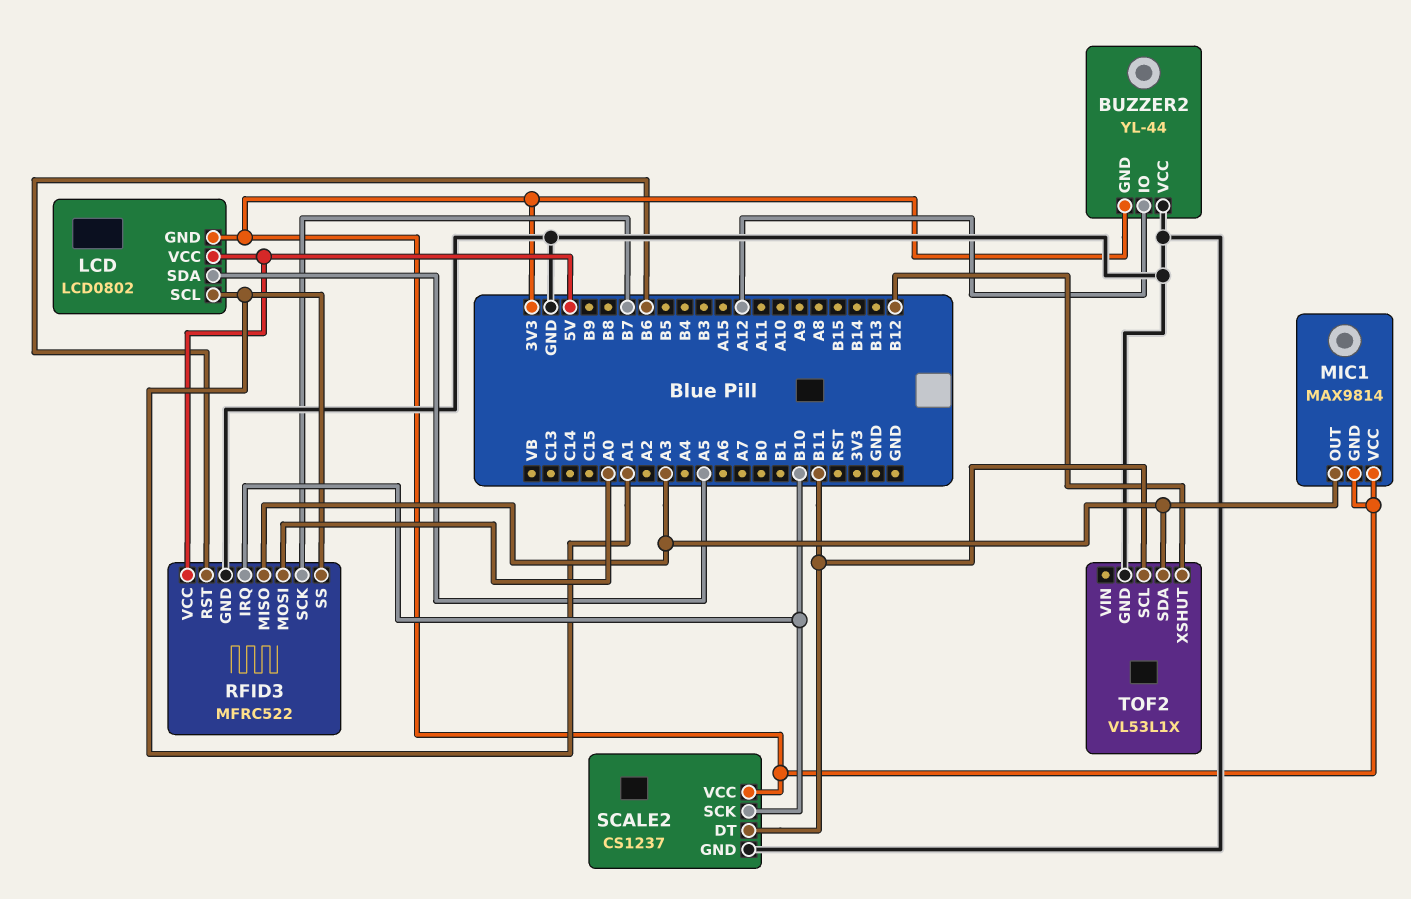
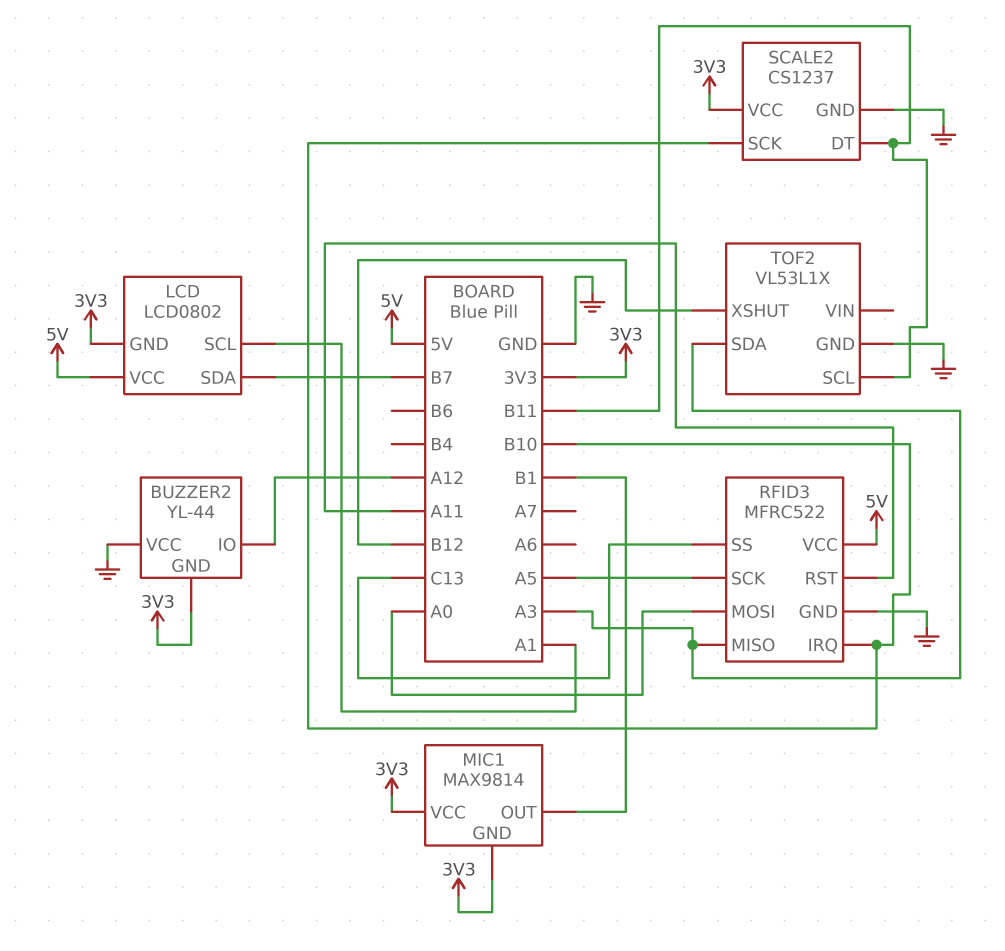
LCD pin SDA: A5 -> B7
MIC1 pin OUT: A3 -> B1
RFID3 pin RST: B6 -> A11
RFID3 pin SCK: B7 -> A5
RFID3 pin SS: A1 -> C13

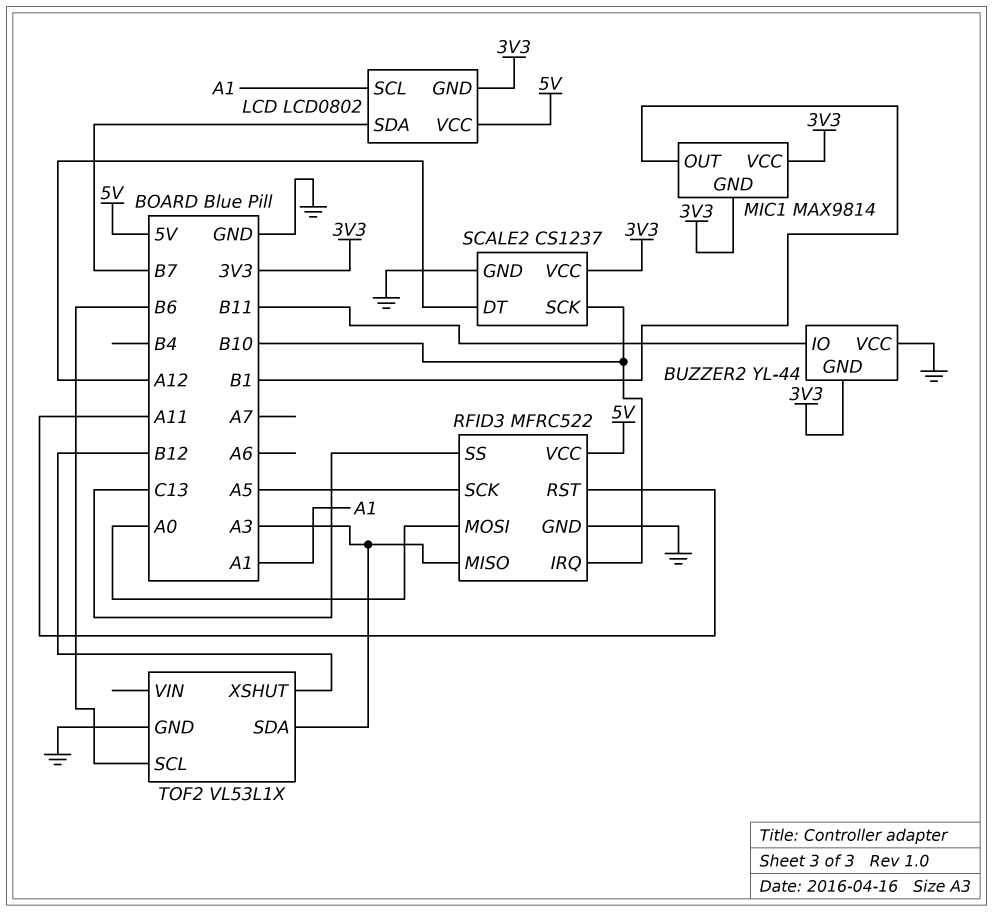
BUZZER2 pin IO: A12 -> B11
SCALE2 pin DT: B11 -> A12
TOF2 pin SCL: B11 -> B6

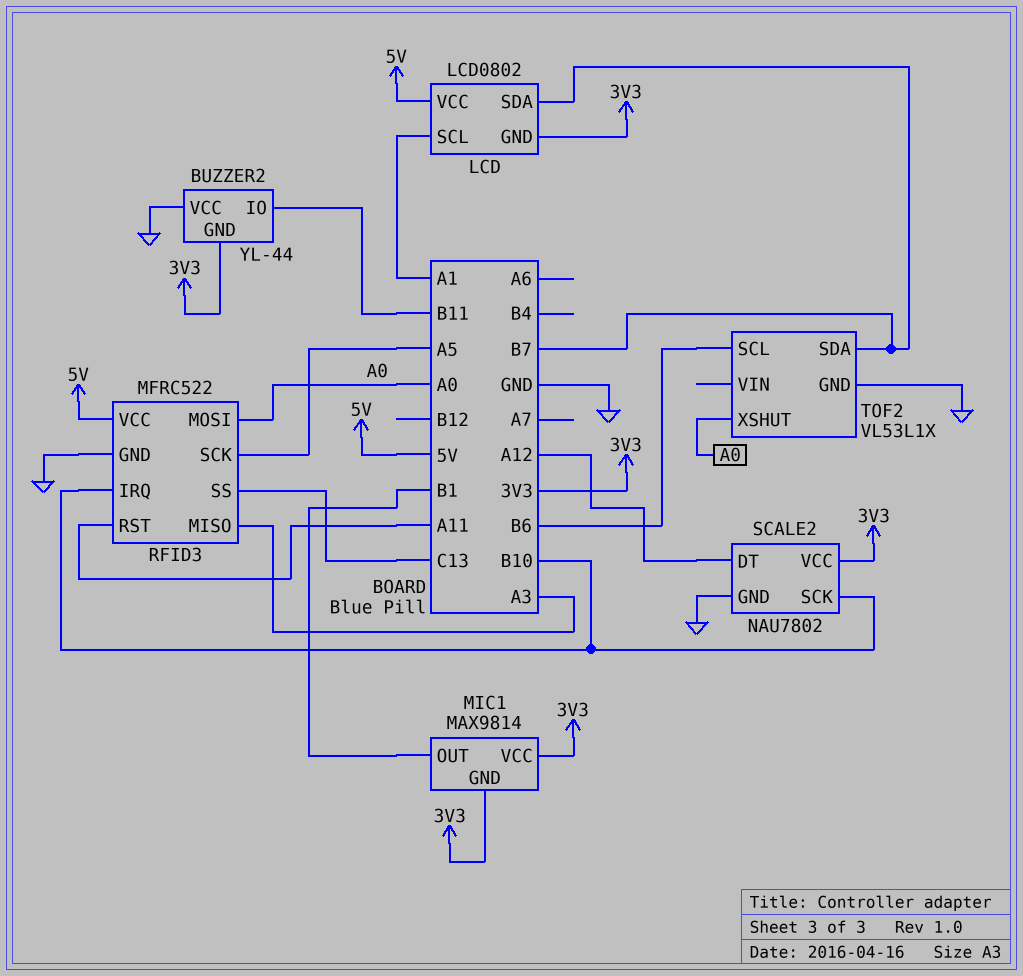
SCALE2: CS1237 -> NAU7802
TOF2 pin SDA: A3 -> B7
TOF2 pin XSHUT: B12 -> A0

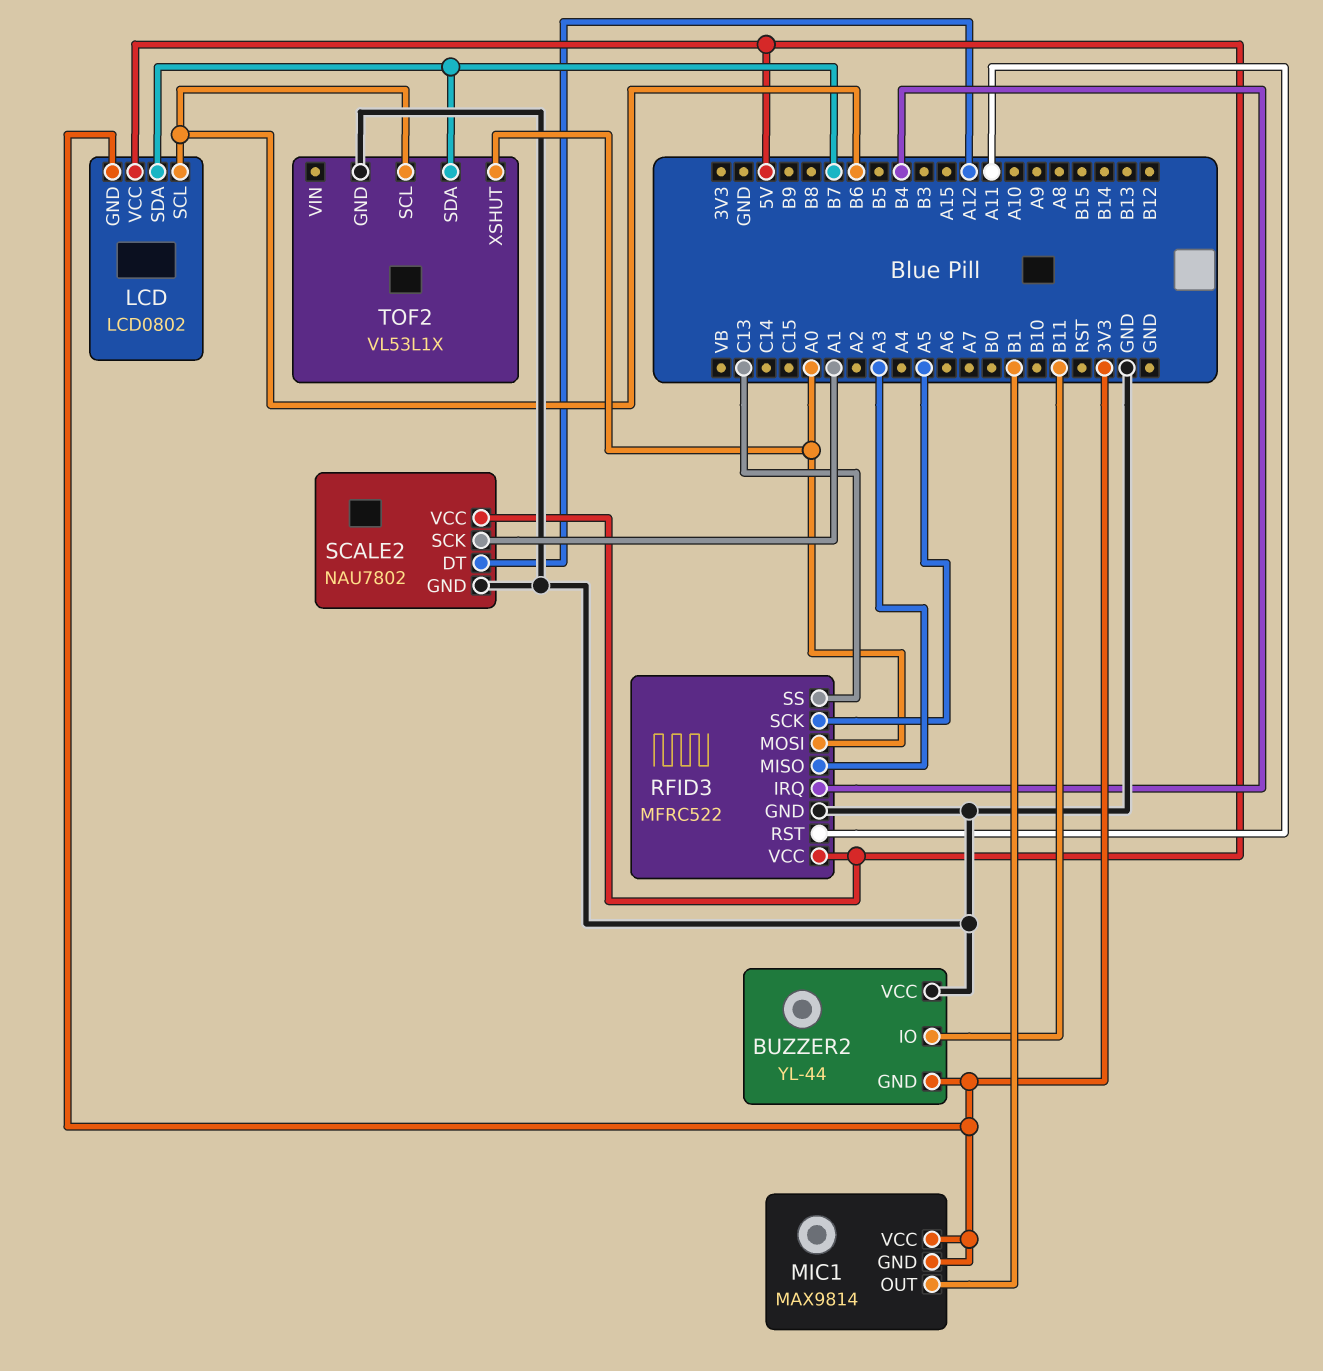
LCD pin SCL: A1 -> B6
RFID3 pin IRQ: B10 -> B4
SCALE2 pin SCK: B10 -> A1
SCALE2 pin VCC: 3V3 -> 5V

